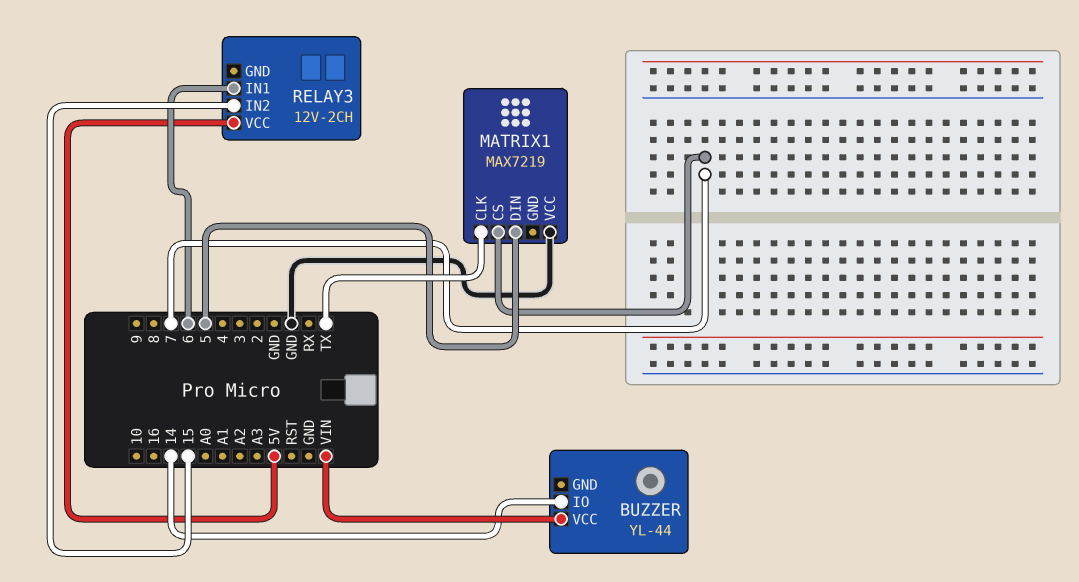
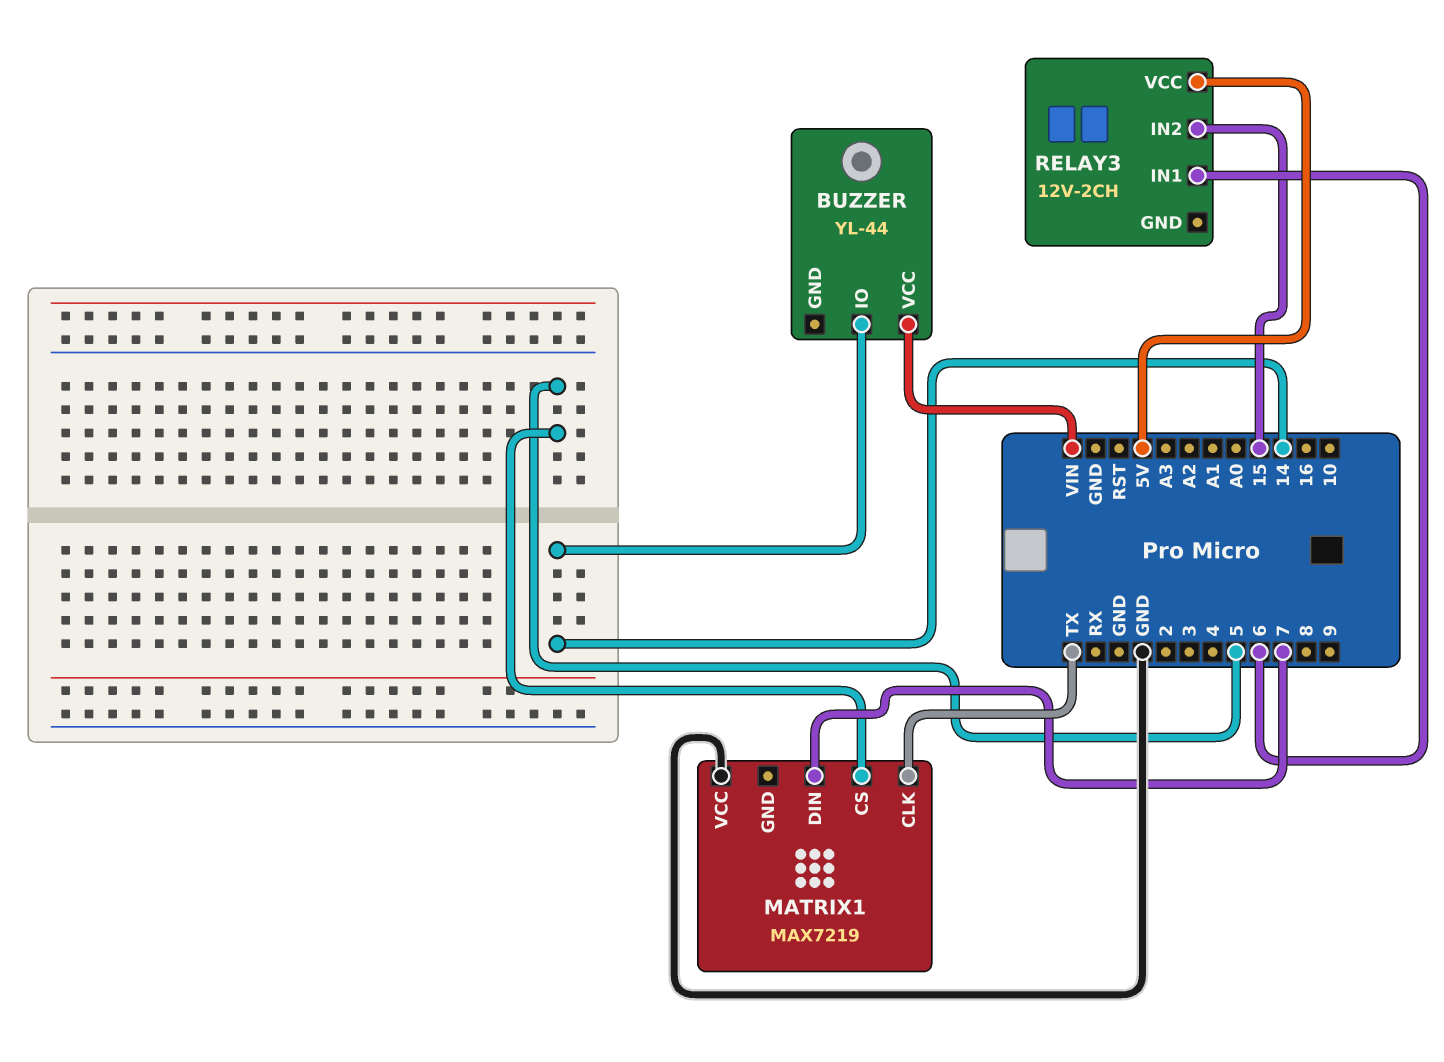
MATRIX1 pin CS: 7 -> 5
MATRIX1 pin DIN: 5 -> 7

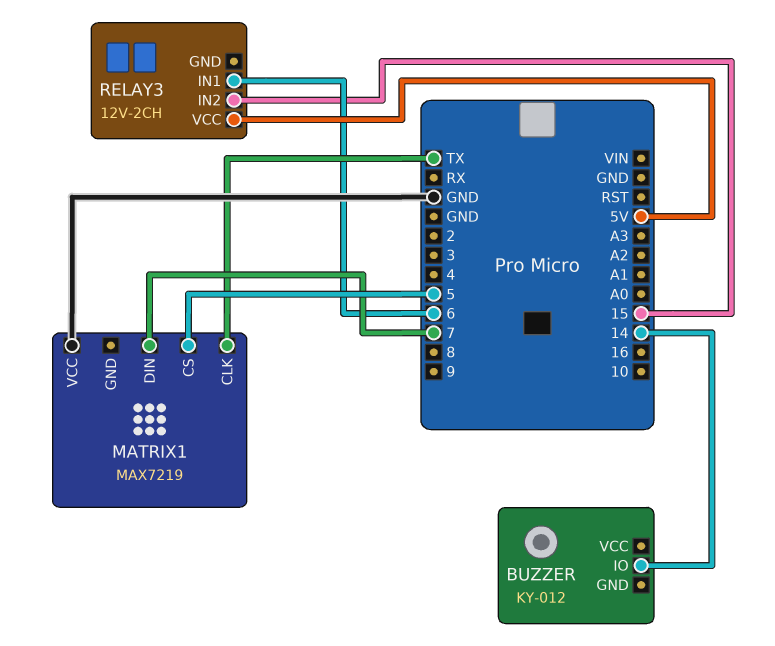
BUZZER: YL-44 -> KY-012
BUZZER pin VCC: VIN -> none

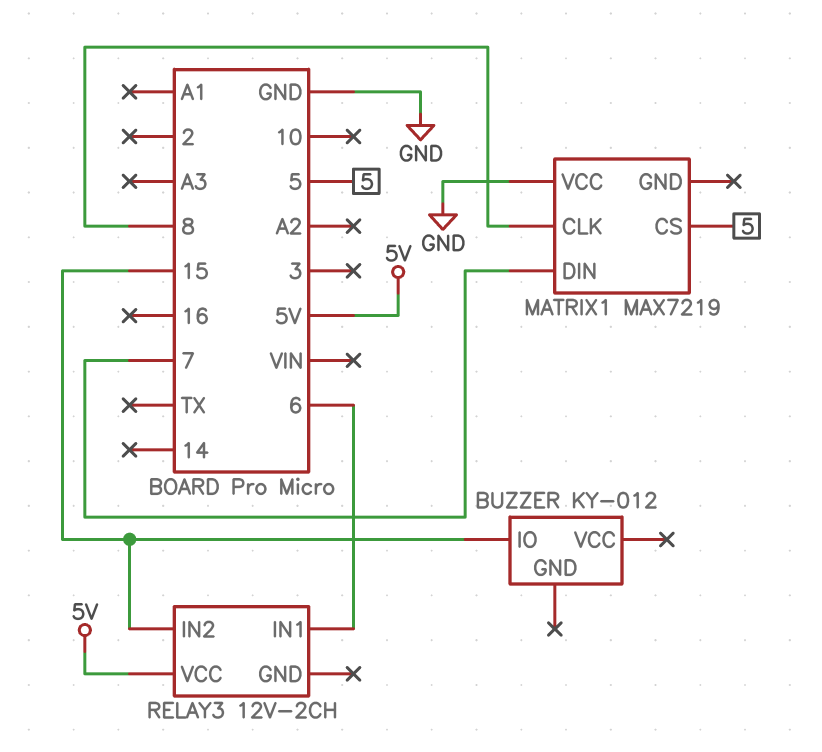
BUZZER pin IO: 14 -> 15
MATRIX1 pin CLK: TX -> 8

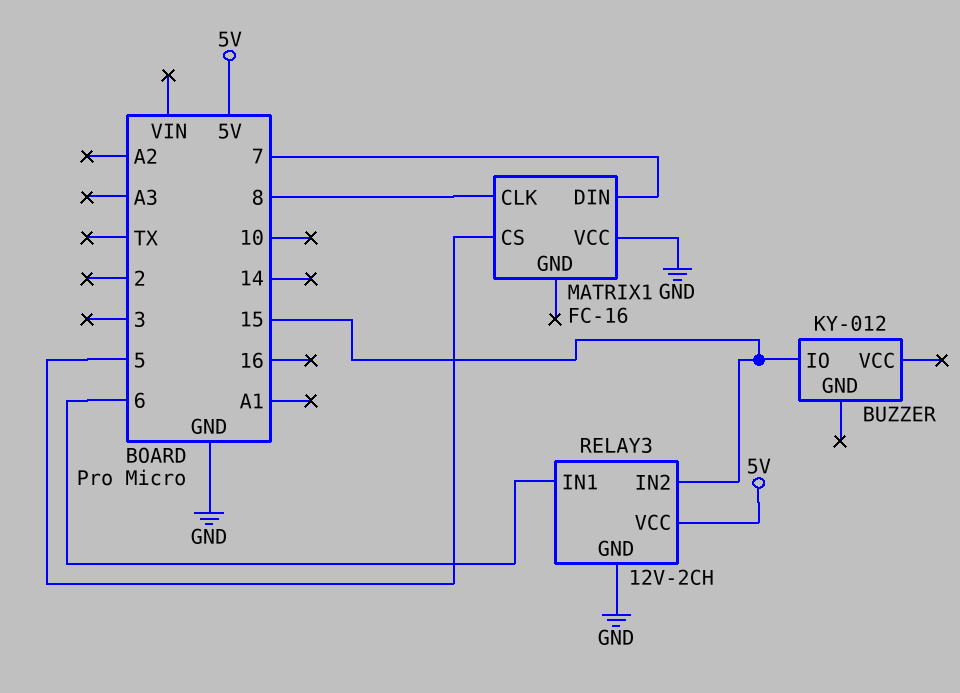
MATRIX1: MAX7219 -> FC-16
RELAY3 pin GND: none -> GND

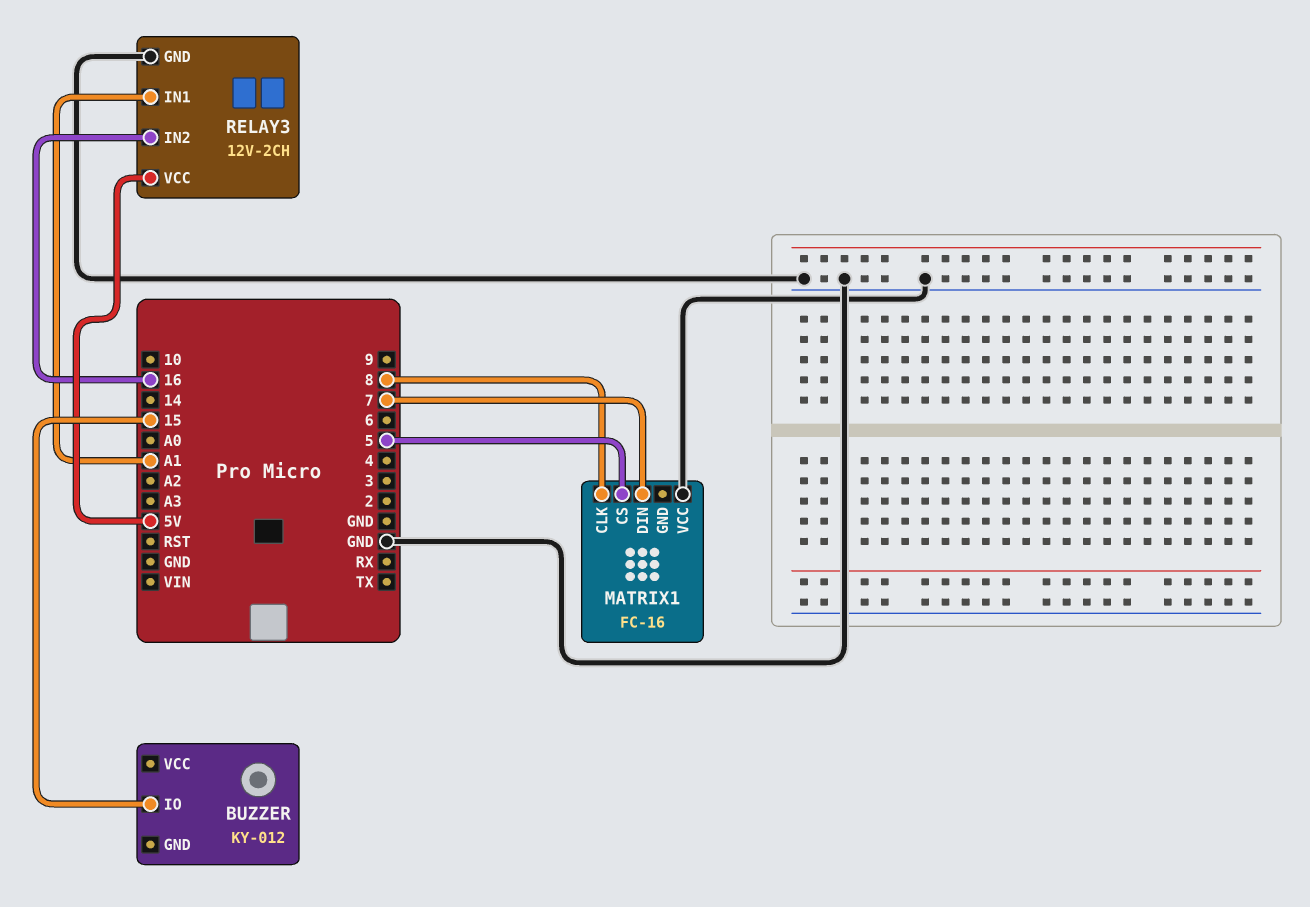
RELAY3 pin IN1: 6 -> A1
RELAY3 pin IN2: 15 -> 16

